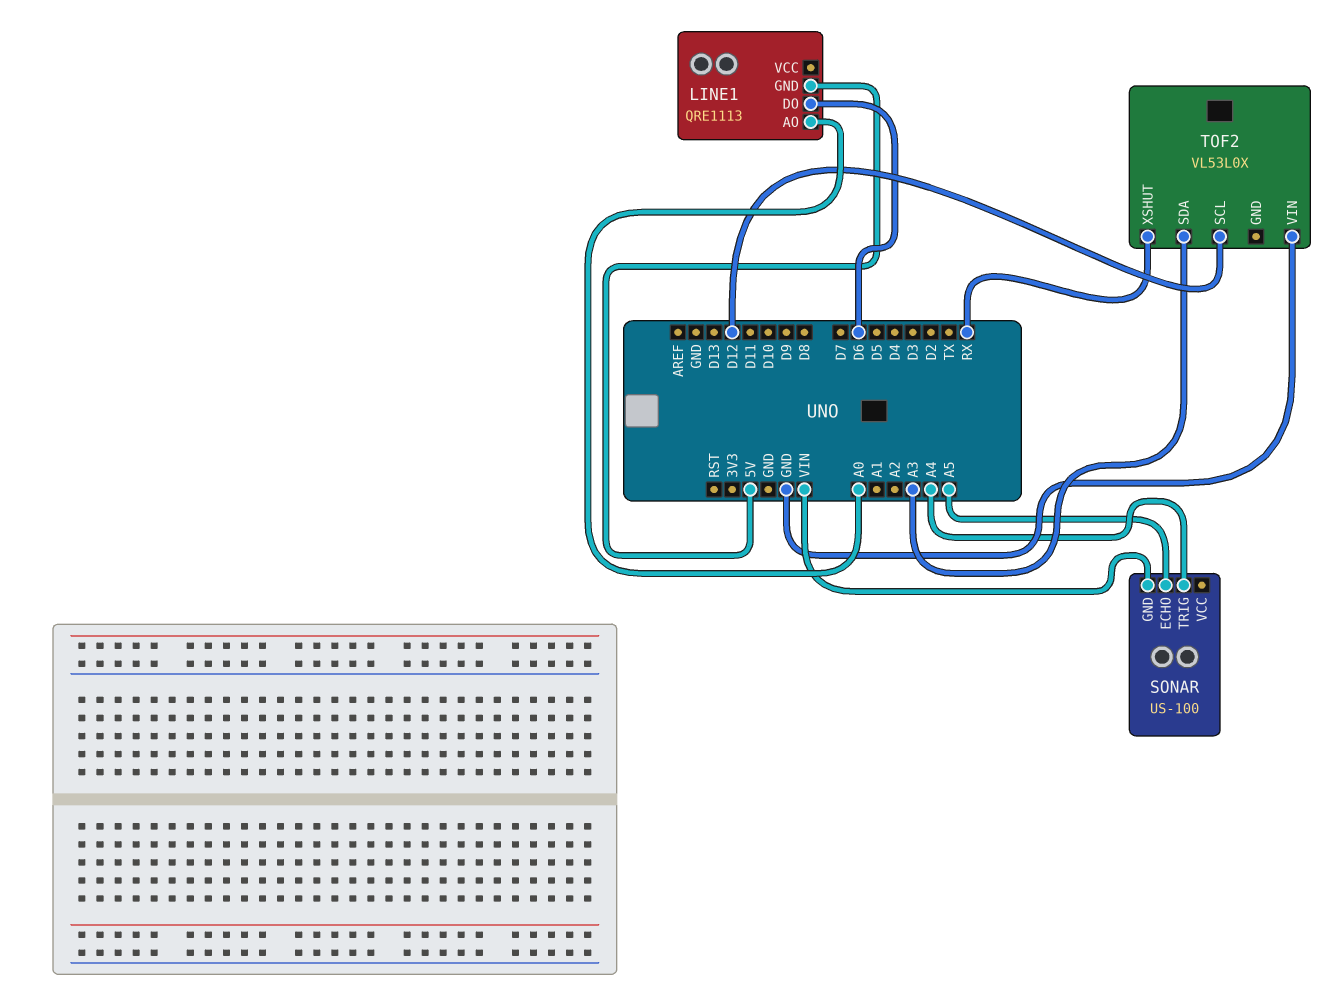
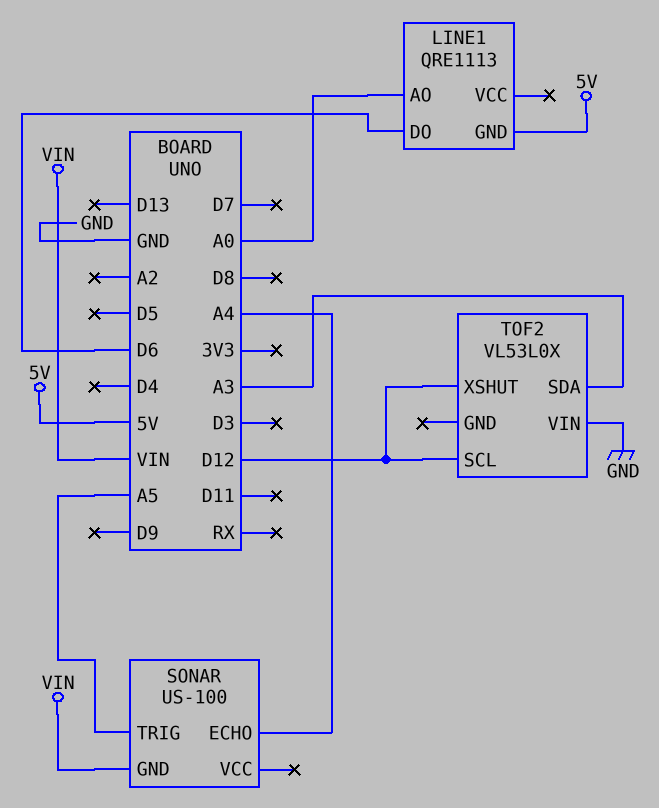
SONAR pin ECHO: A5 -> A4
SONAR pin TRIG: A4 -> A5
TOF2 pin XSHUT: RX -> D12

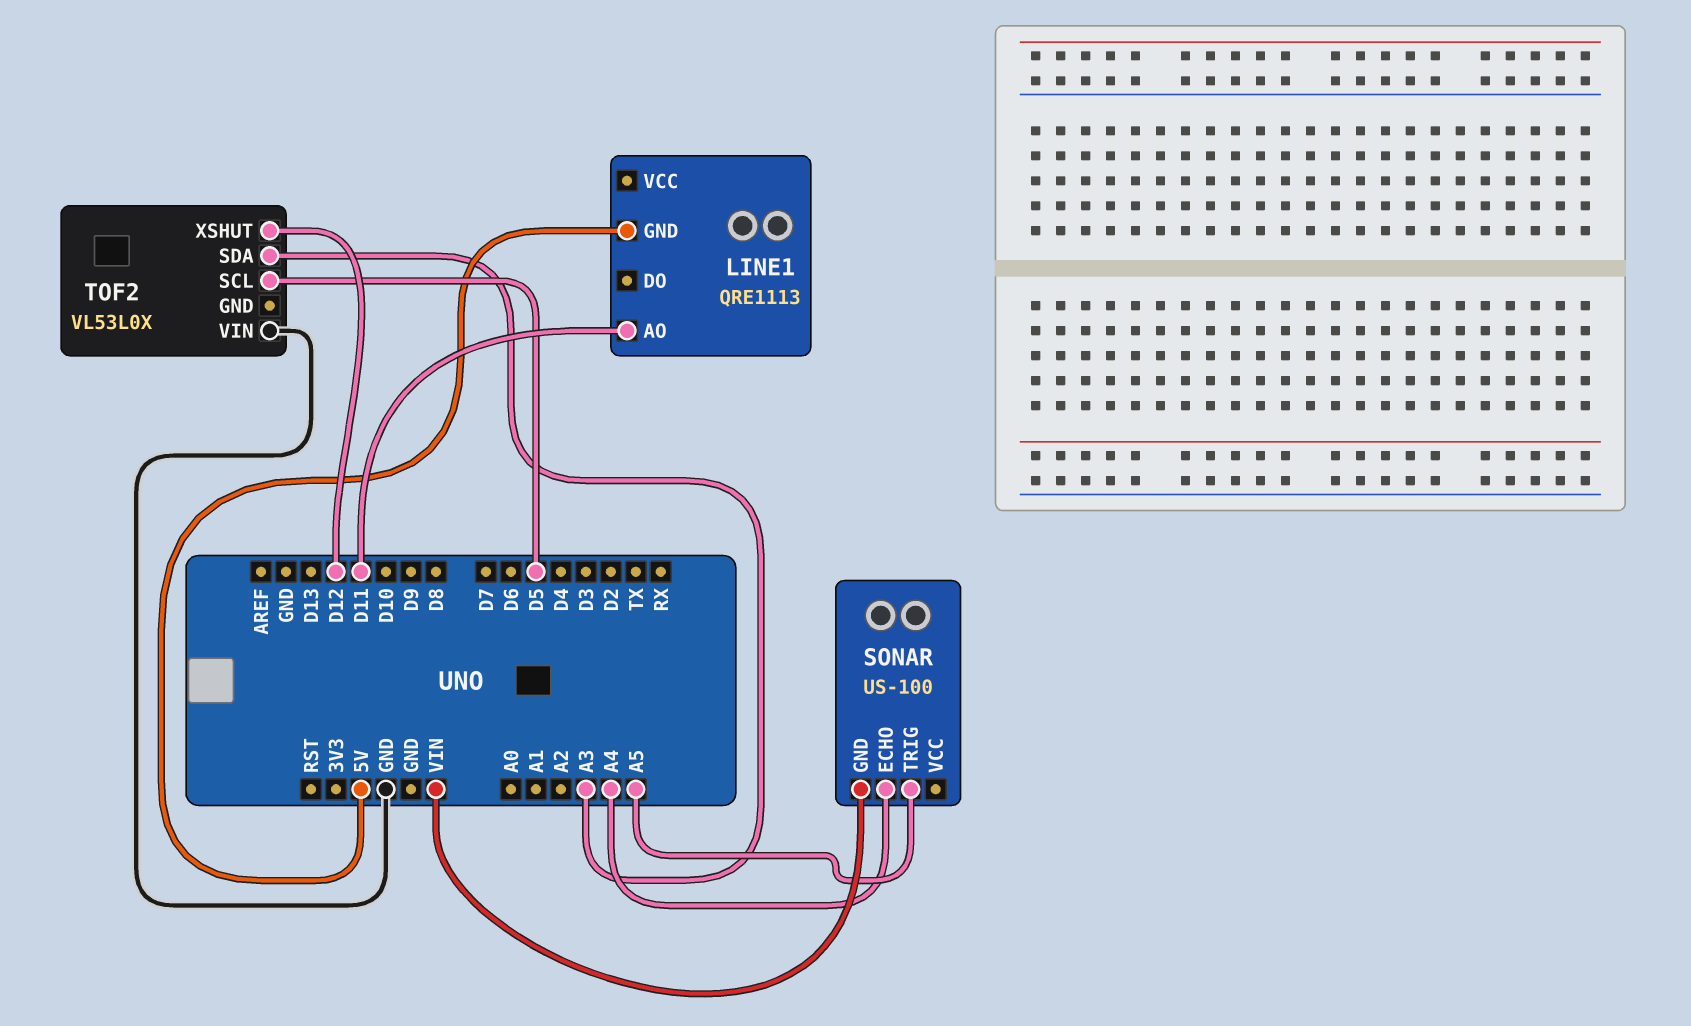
LINE1 pin AO: A0 -> D11
LINE1 pin DO: D6 -> none
TOF2 pin SCL: D12 -> D5

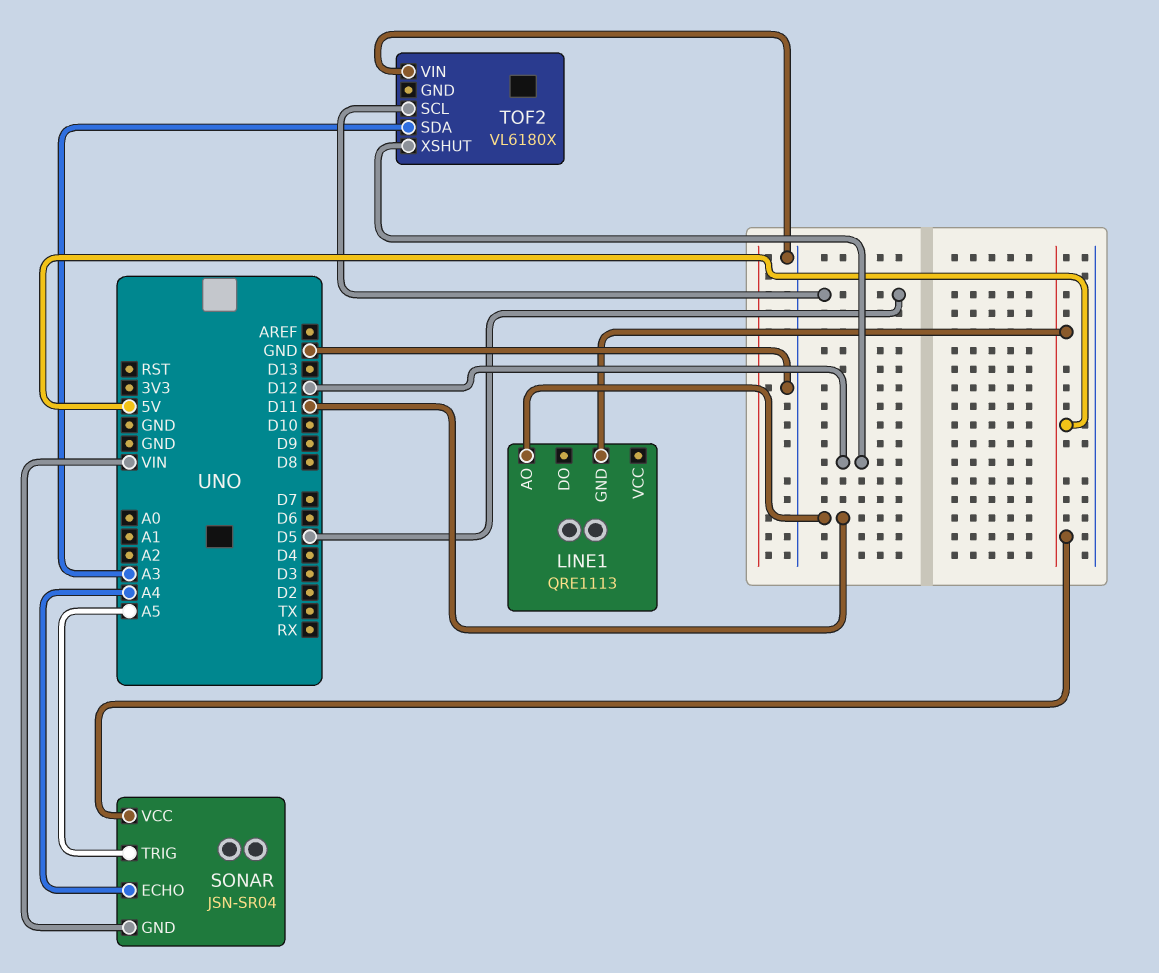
SONAR: US-100 -> JSN-SR04
SONAR pin VCC: none -> 5V
TOF2: VL53L0X -> VL6180X

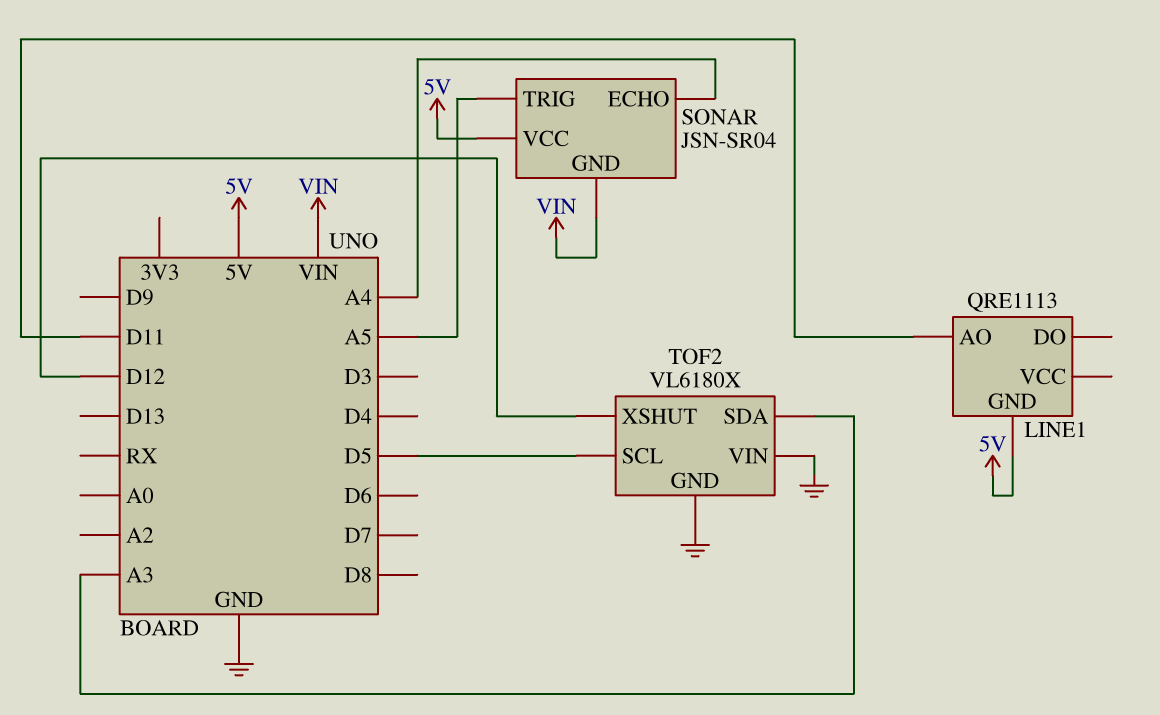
TOF2 pin GND: none -> GND

